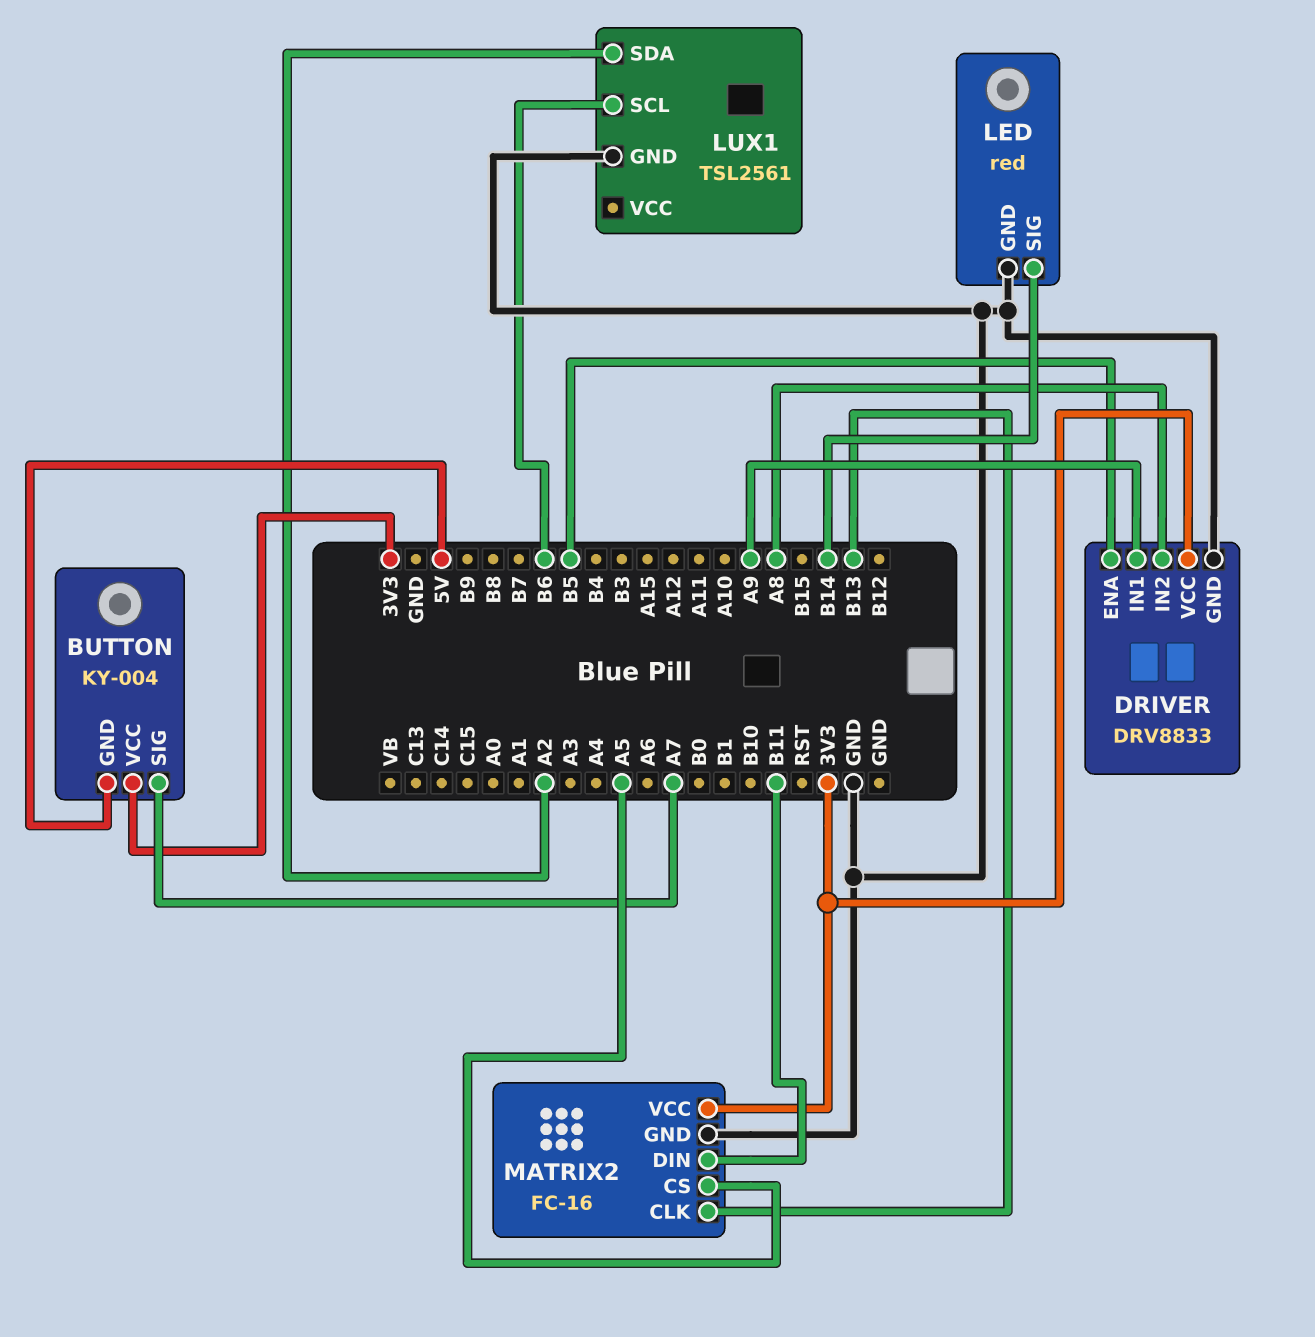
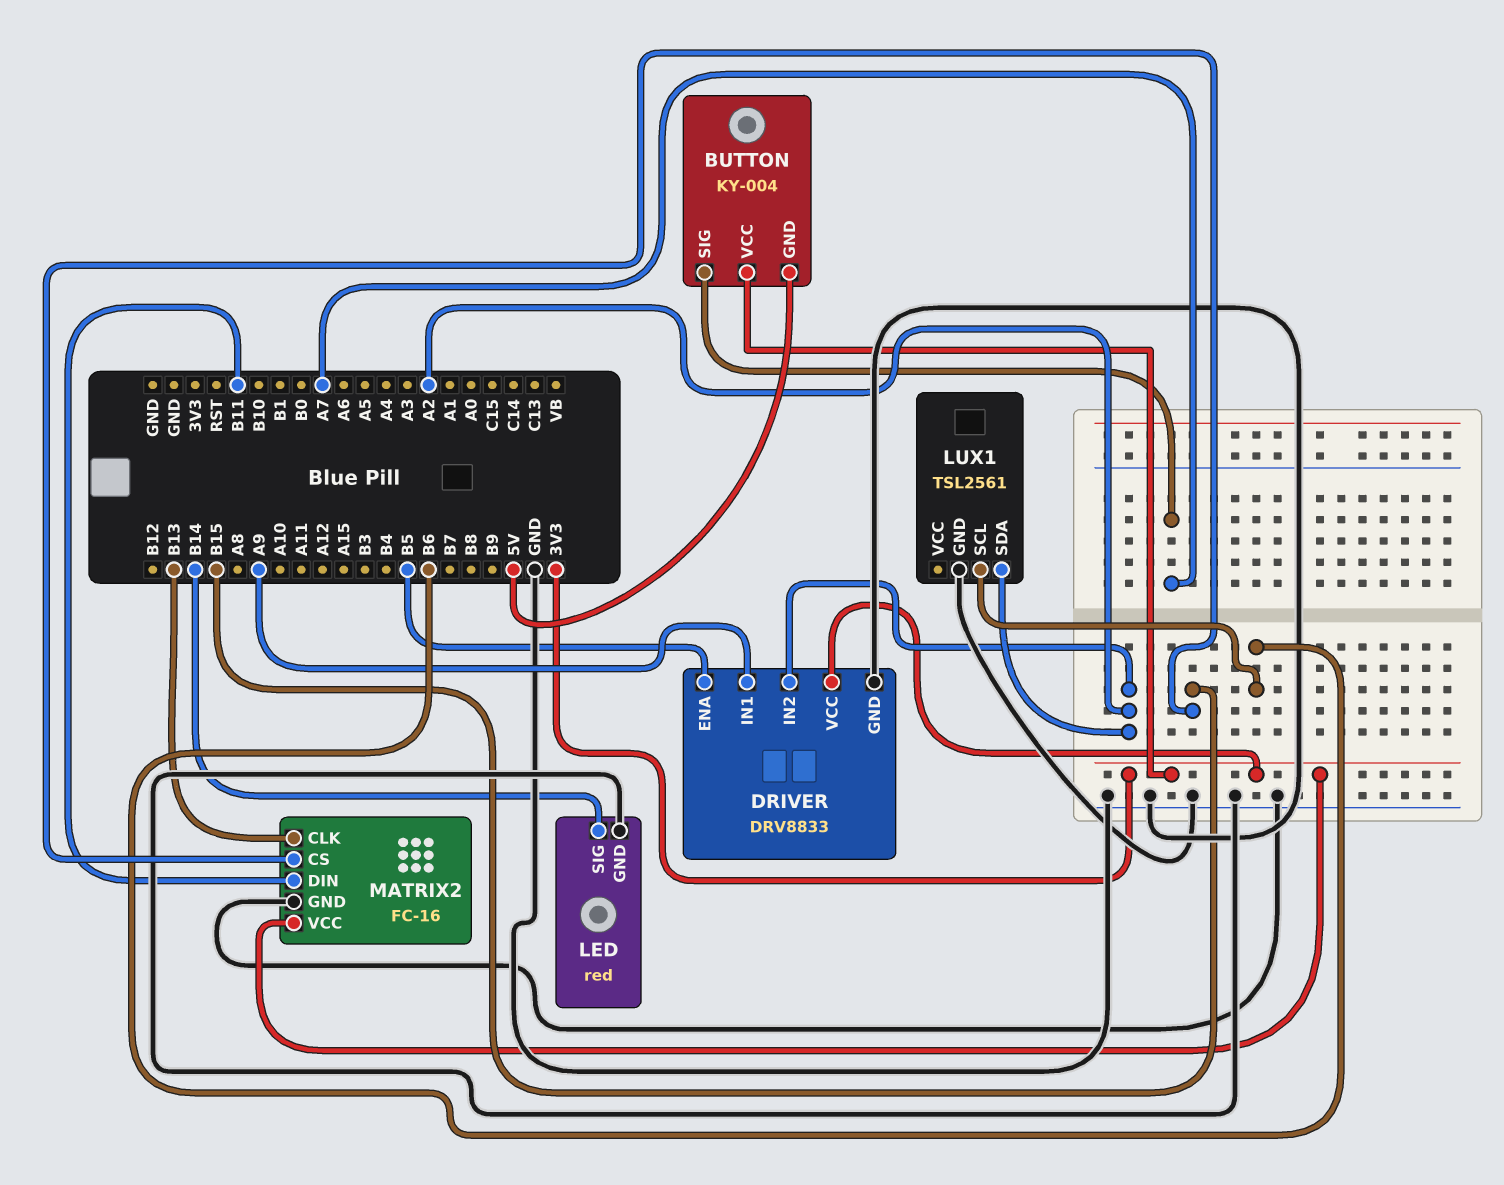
DRIVER pin IN2: A8 -> A2
MATRIX2 pin CS: A5 -> B15

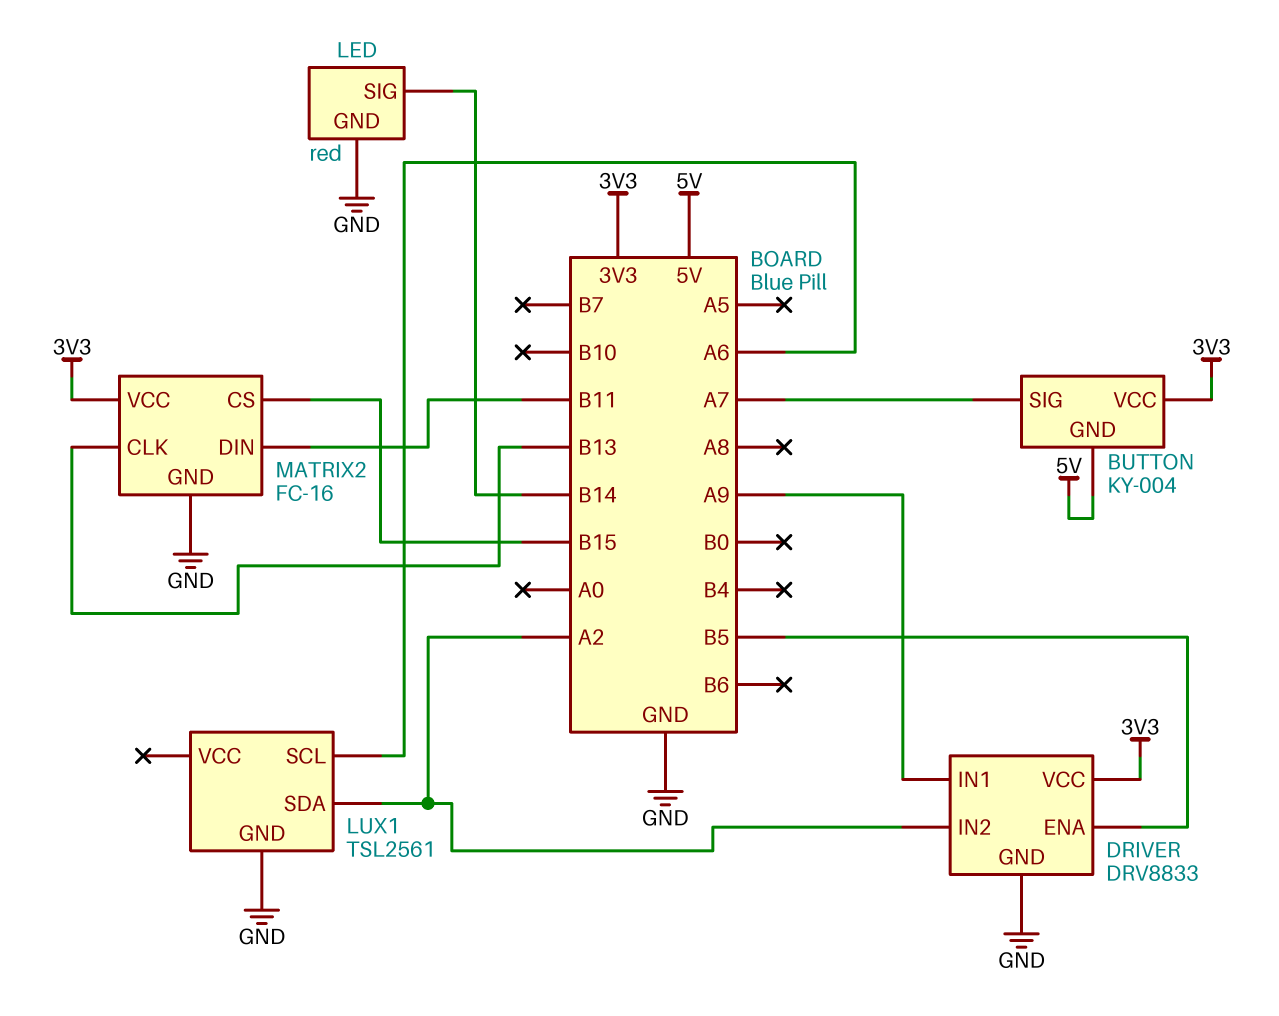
LUX1 pin SCL: B6 -> A6

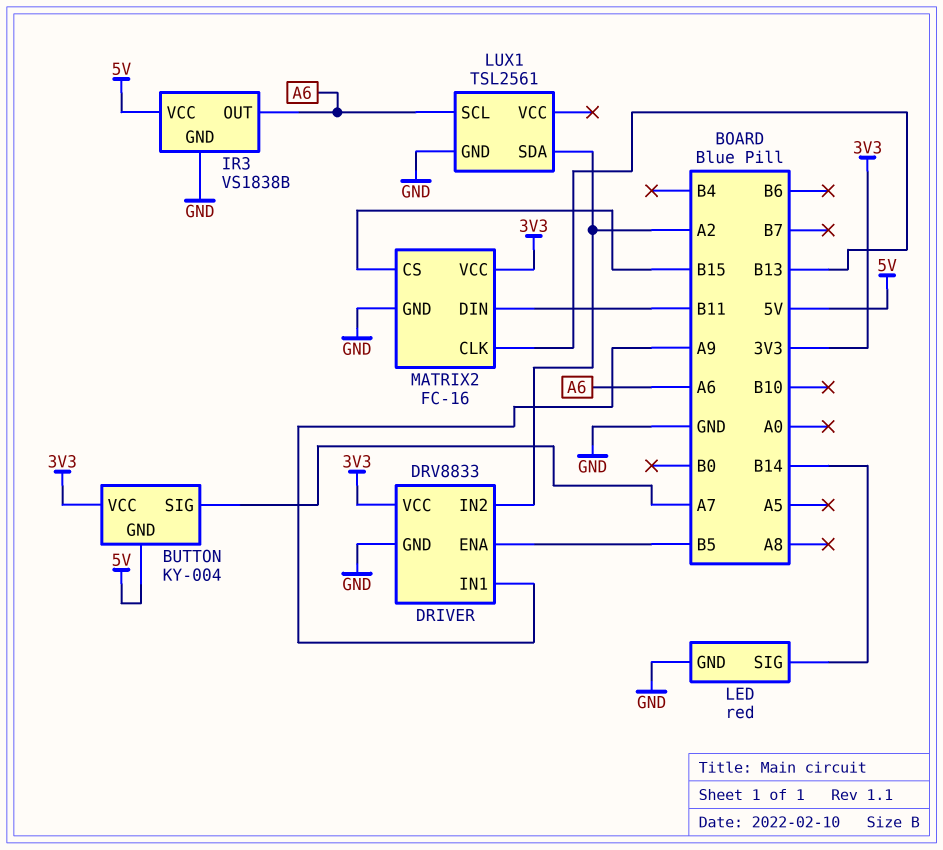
IR3: none -> VS1838B
IR3 pin GND: none -> GND
IR3 pin OUT: none -> A6
IR3 pin VCC: none -> 5V

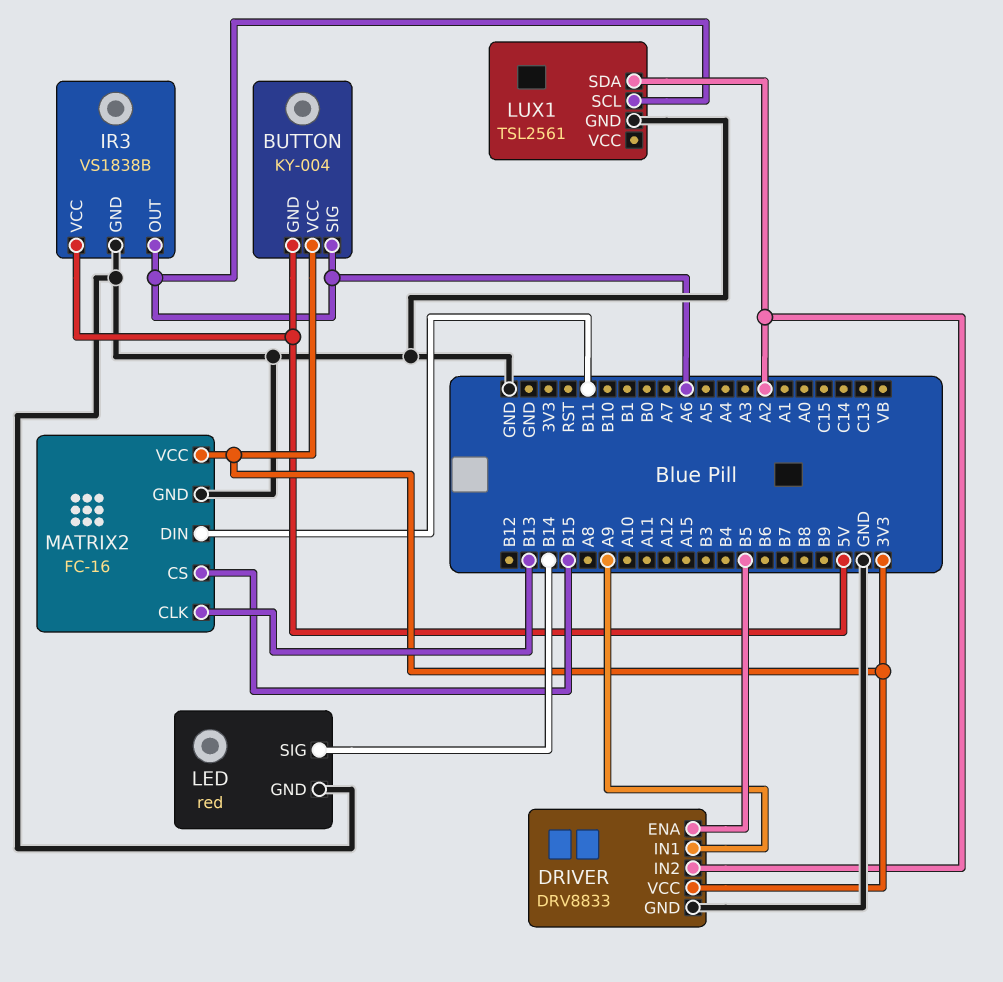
BUTTON pin SIG: A7 -> A6

